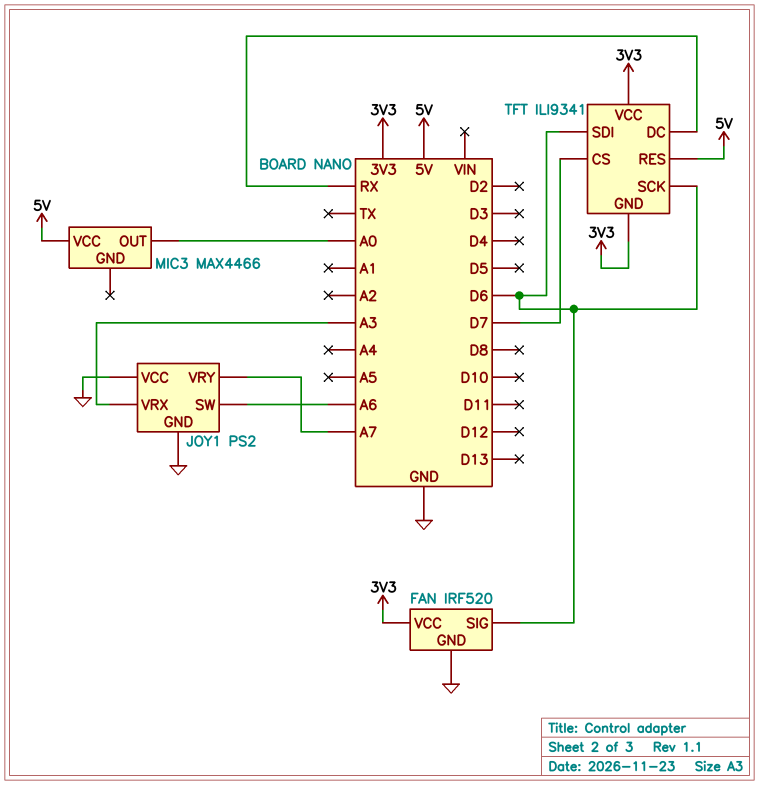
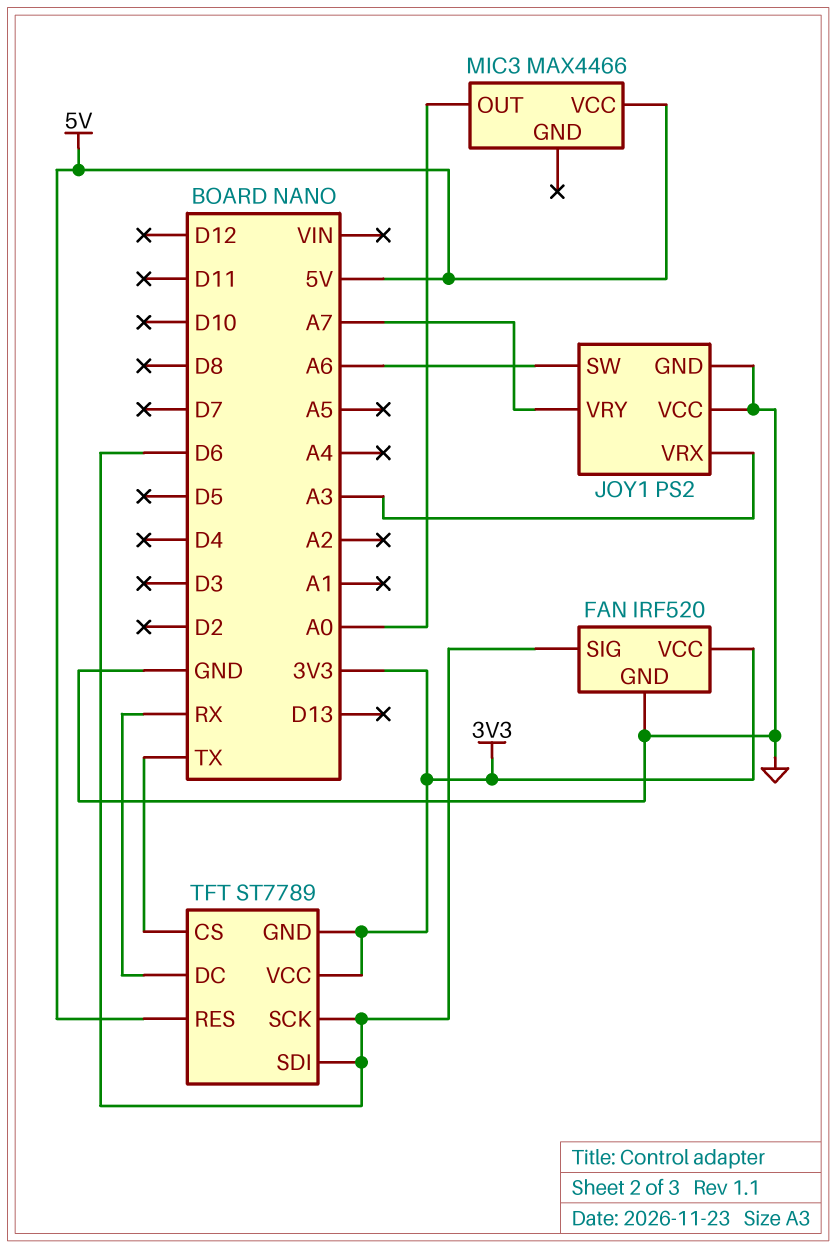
TFT: ILI9341 -> ST7789
TFT pin CS: D7 -> TX

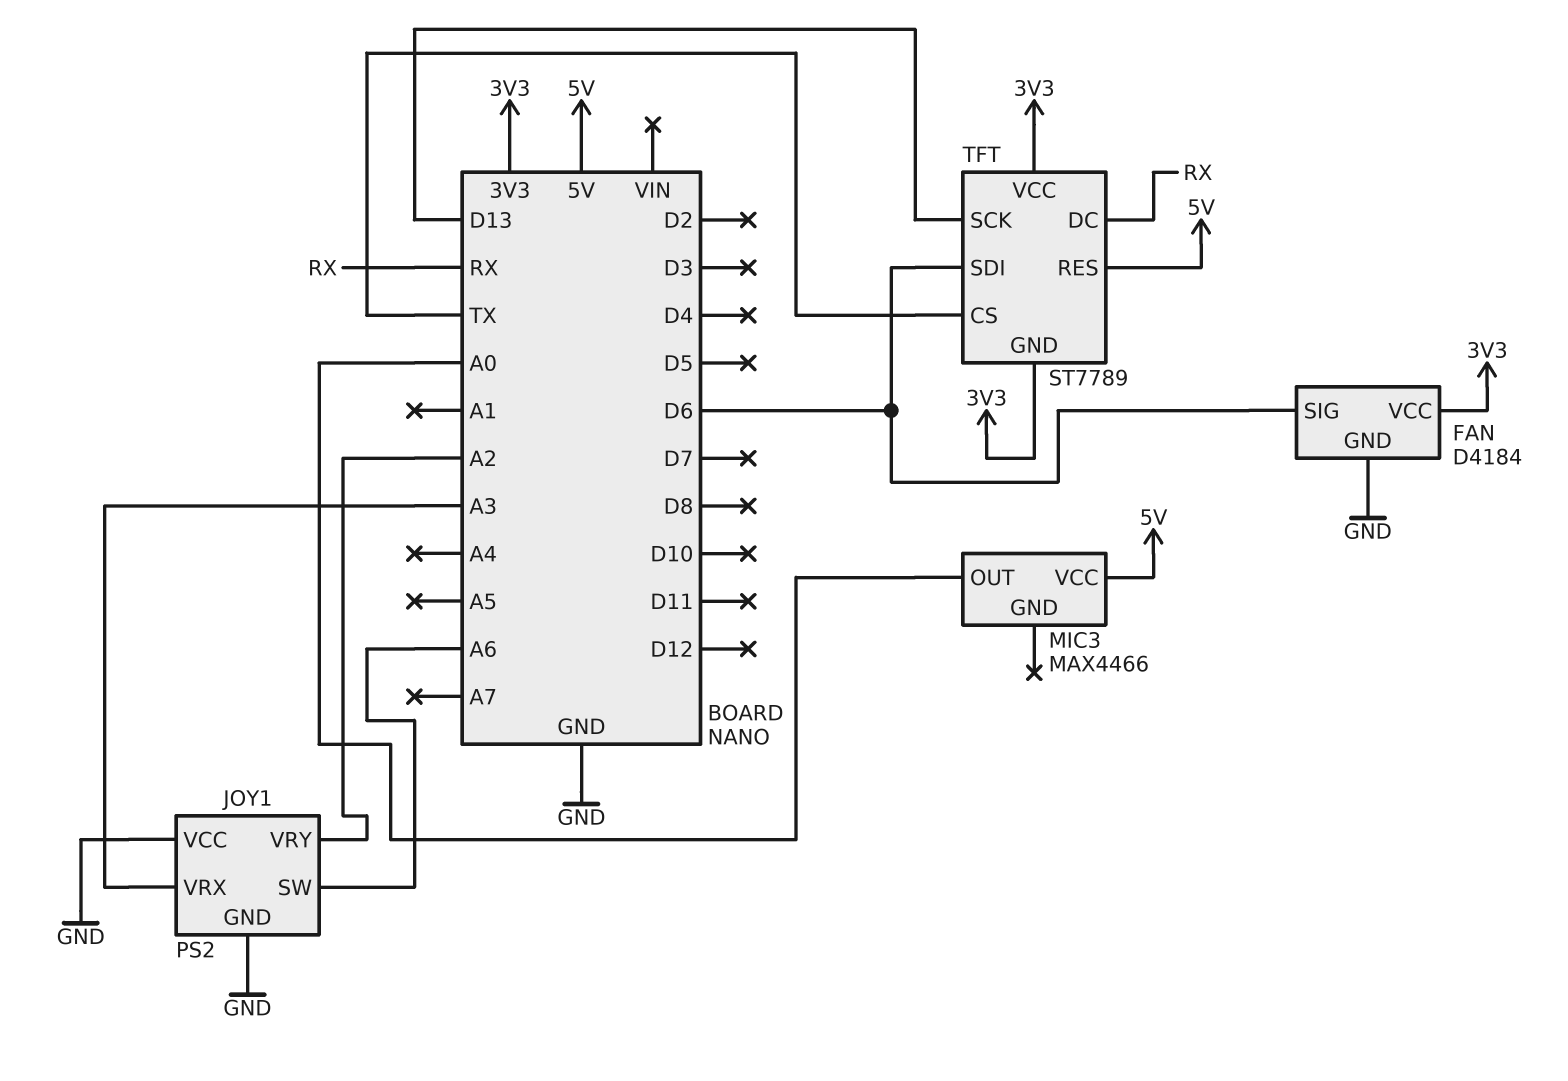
FAN: IRF520 -> D4184
JOY1 pin VRY: A7 -> A2
TFT pin SCK: D6 -> D13

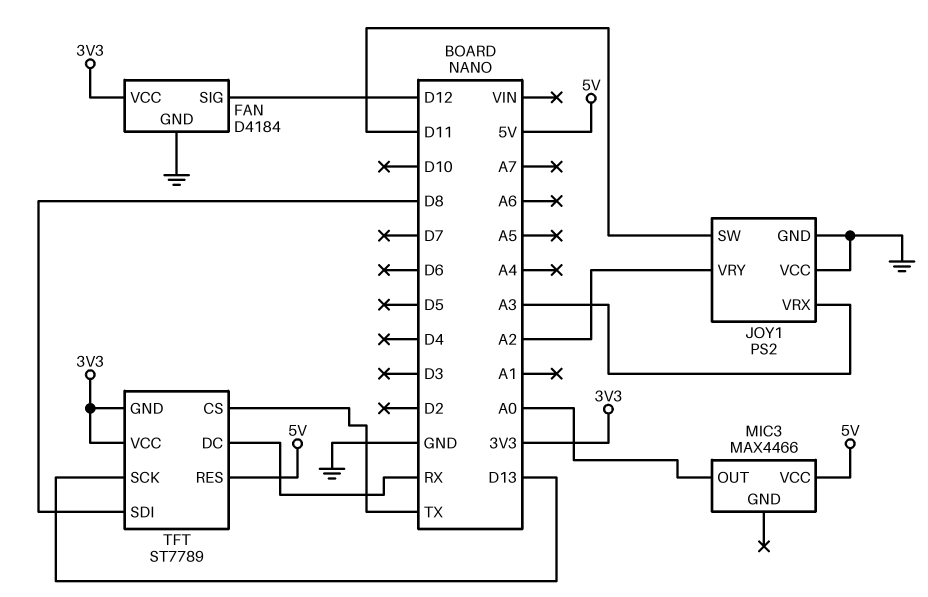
FAN pin SIG: D6 -> D12
JOY1 pin SW: A6 -> D11
TFT pin SDI: D6 -> D8

